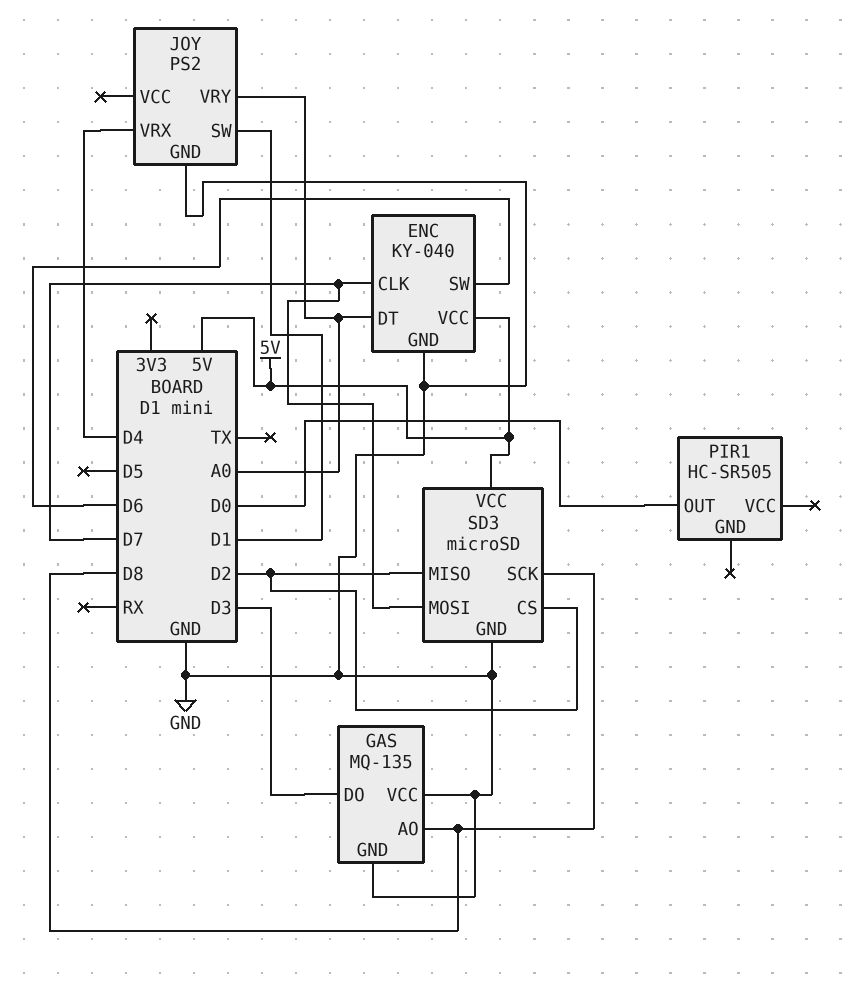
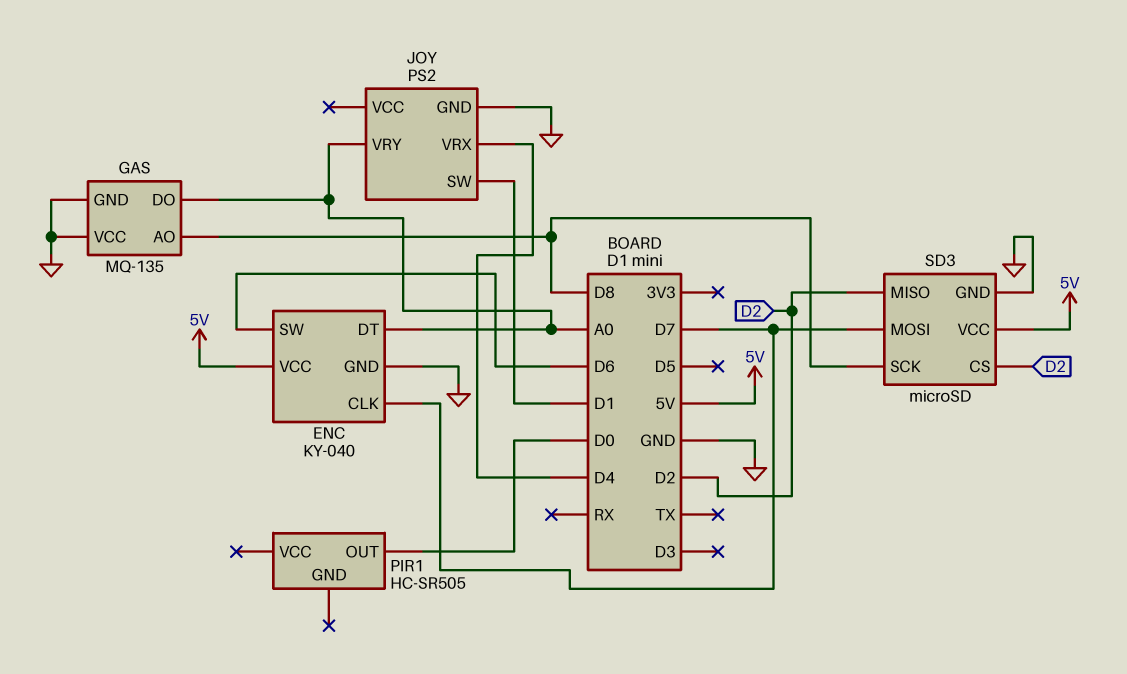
GAS pin DO: D3 -> A0

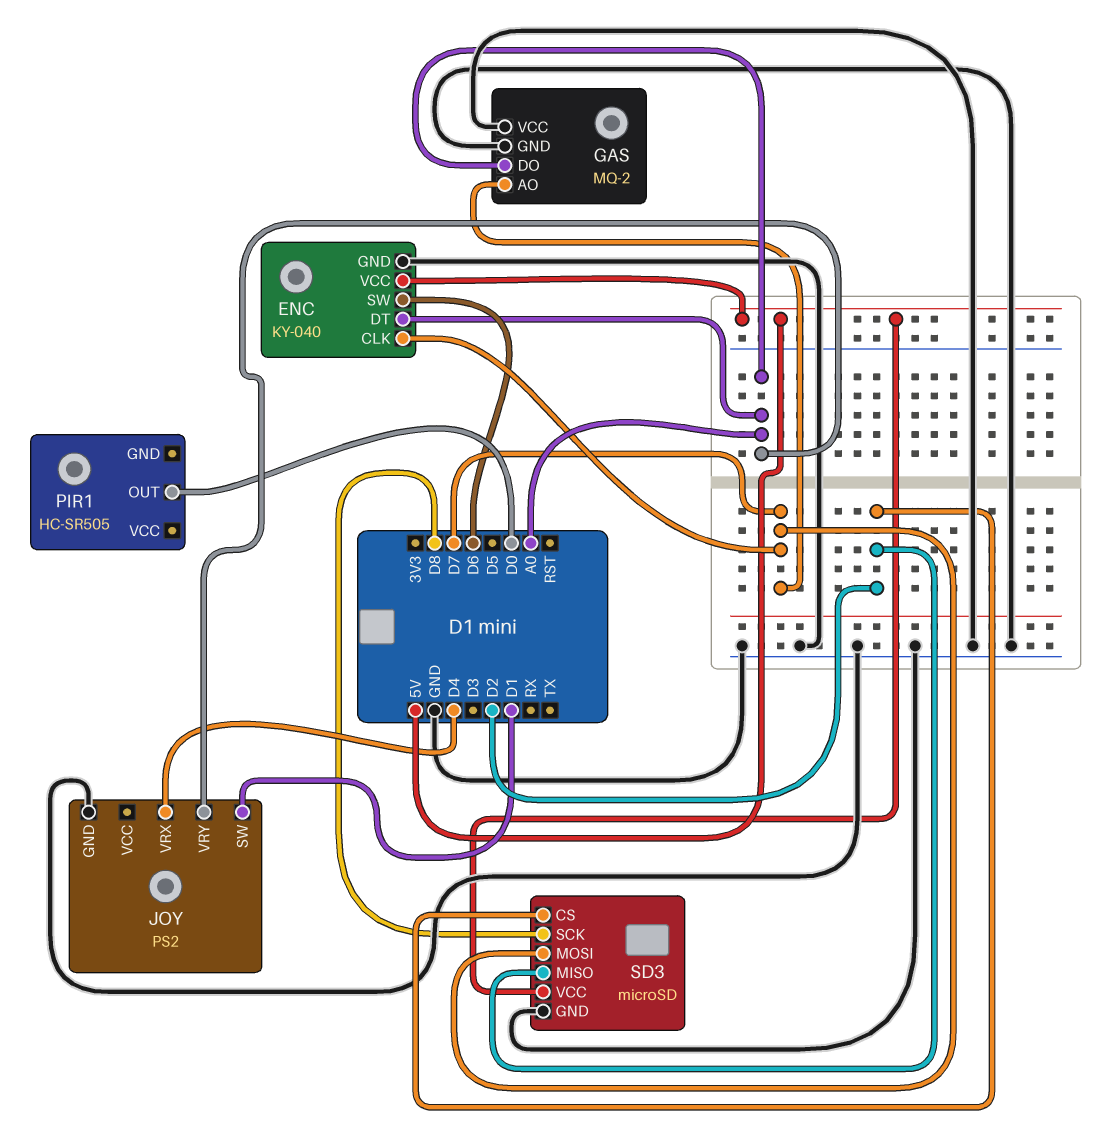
GAS: MQ-135 -> MQ-2
GAS pin AO: D8 -> D7

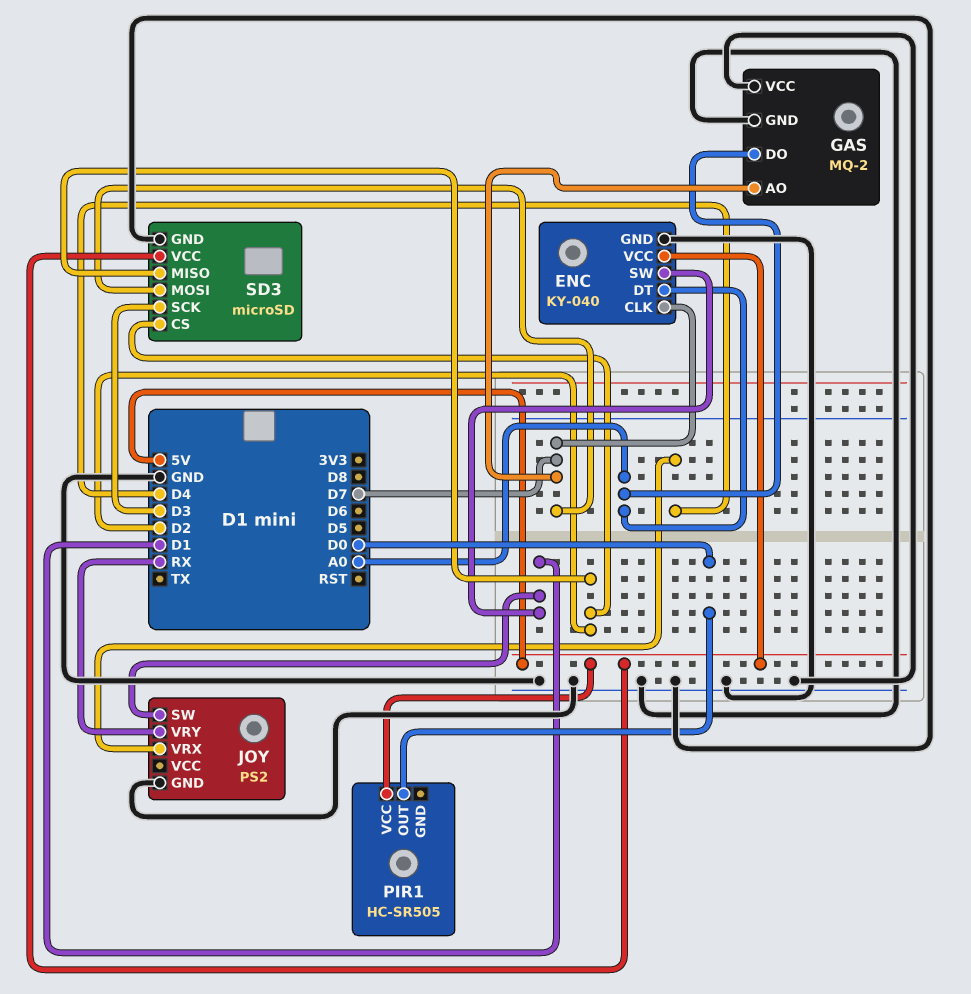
ENC pin SW: D6 -> D1
JOY pin VRY: A0 -> RX
PIR1 pin VCC: none -> 5V
SD3 pin SCK: D8 -> D3

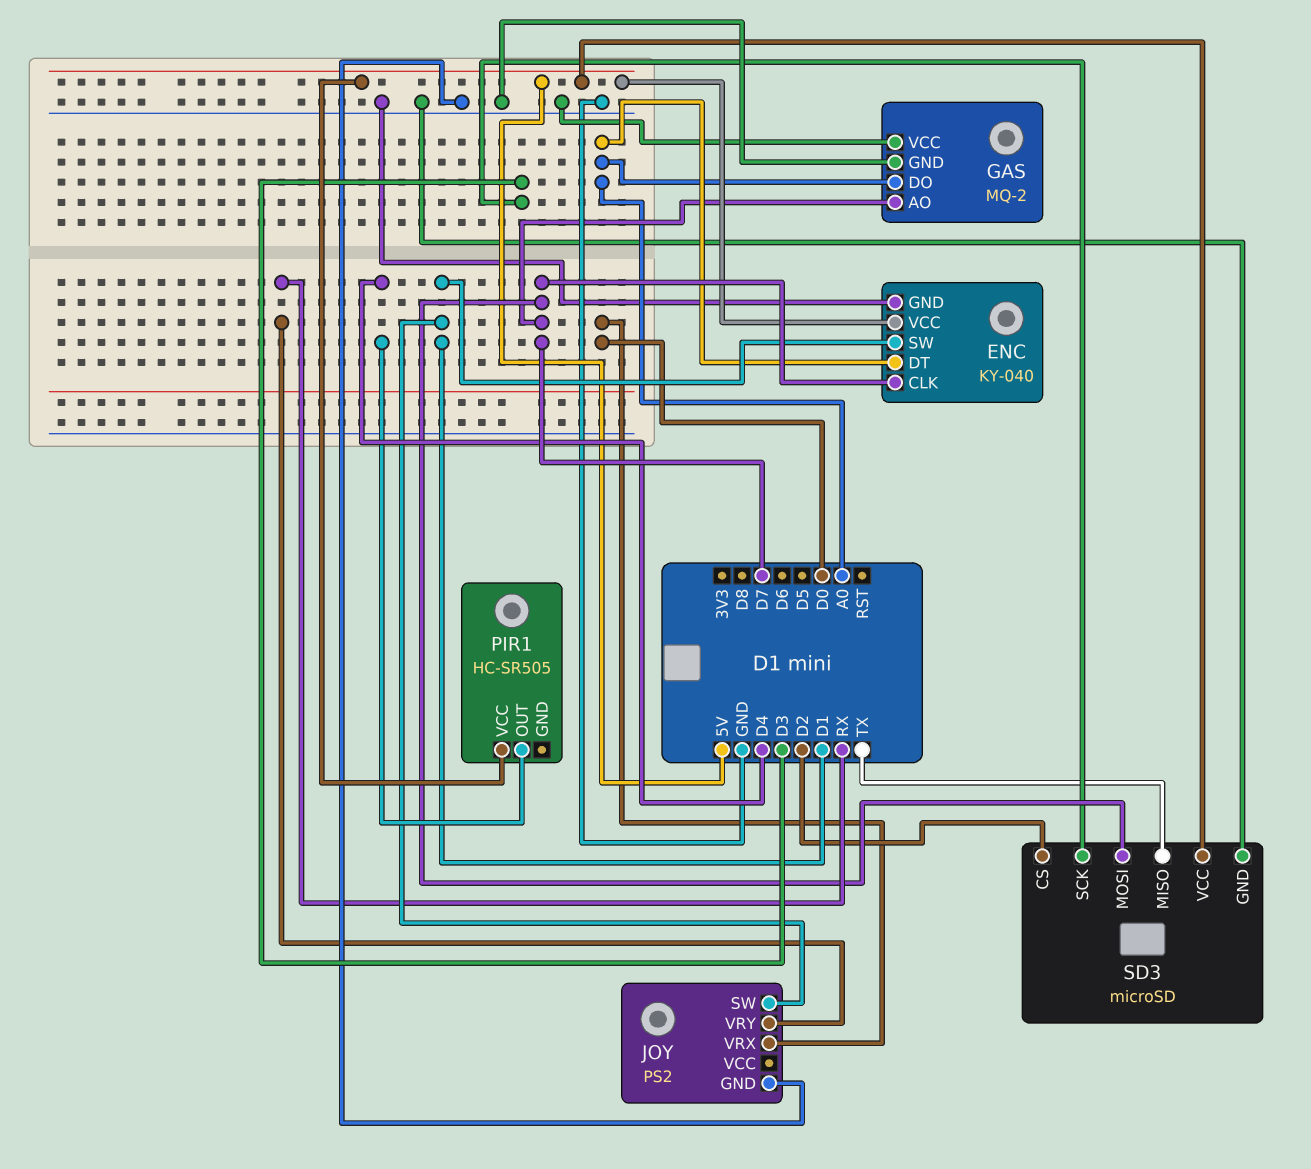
JOY pin VRX: D4 -> D0
PIR1 pin OUT: D0 -> D4
SD3 pin MISO: D2 -> TX

